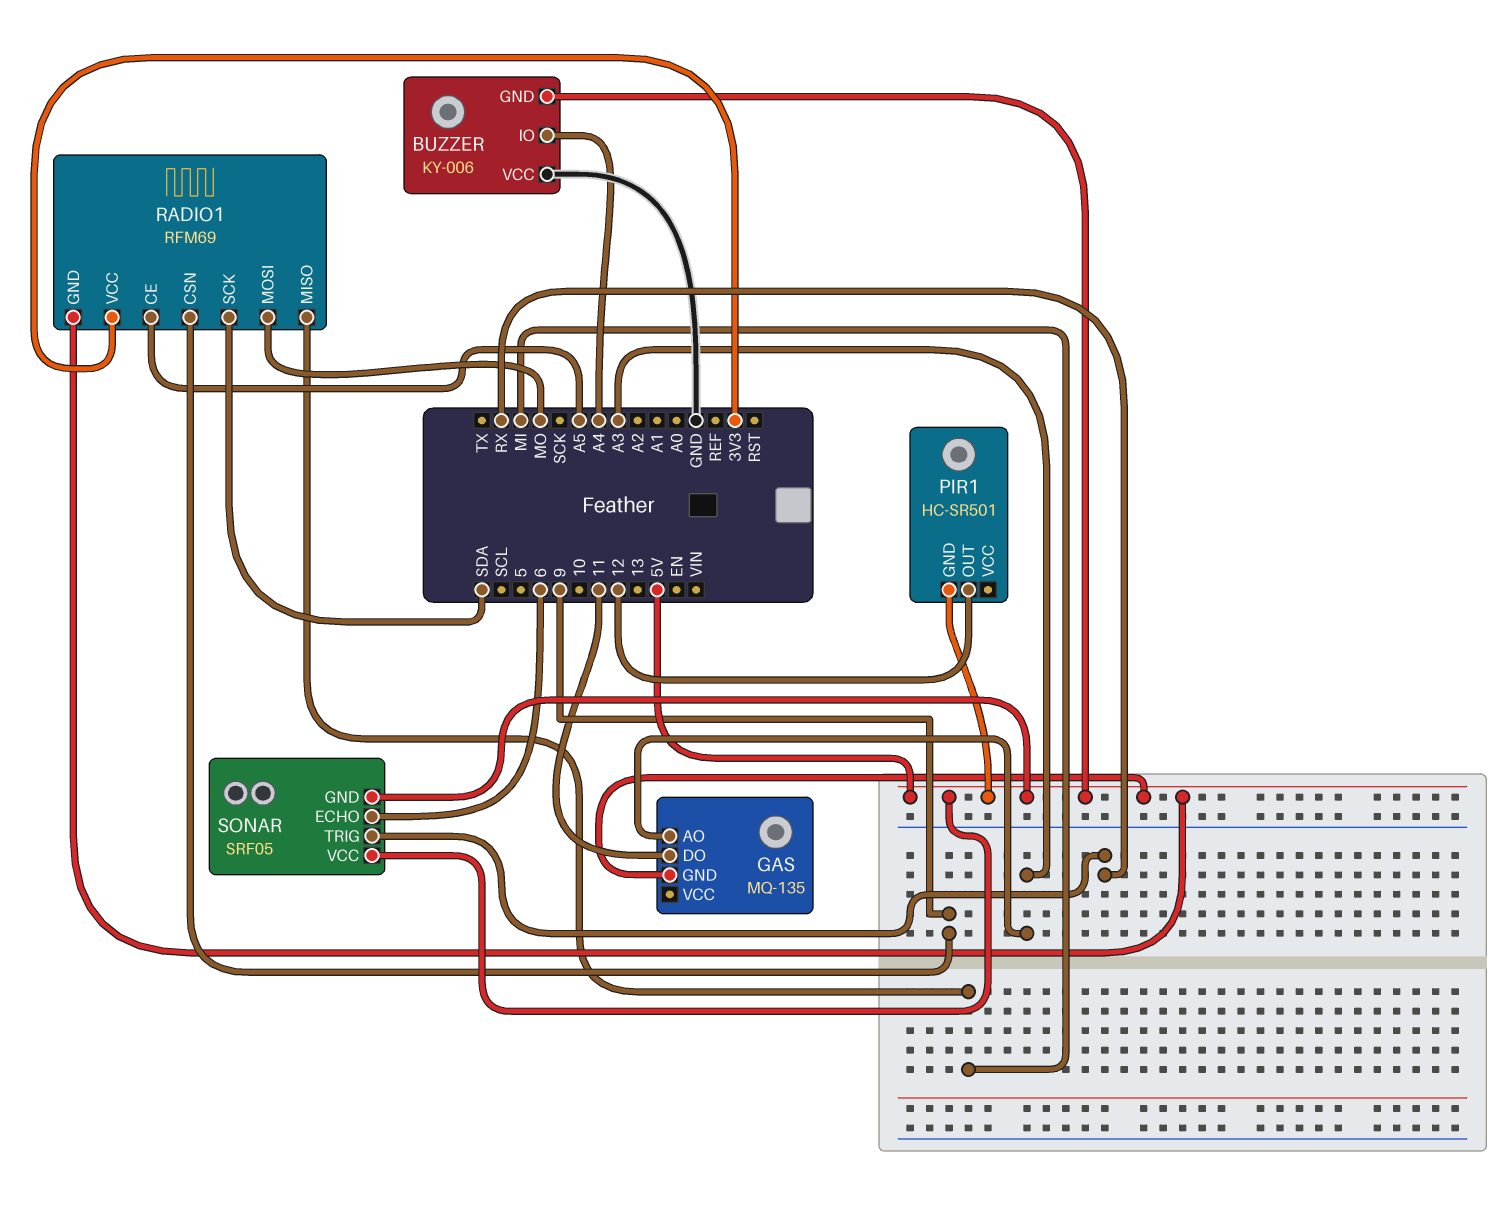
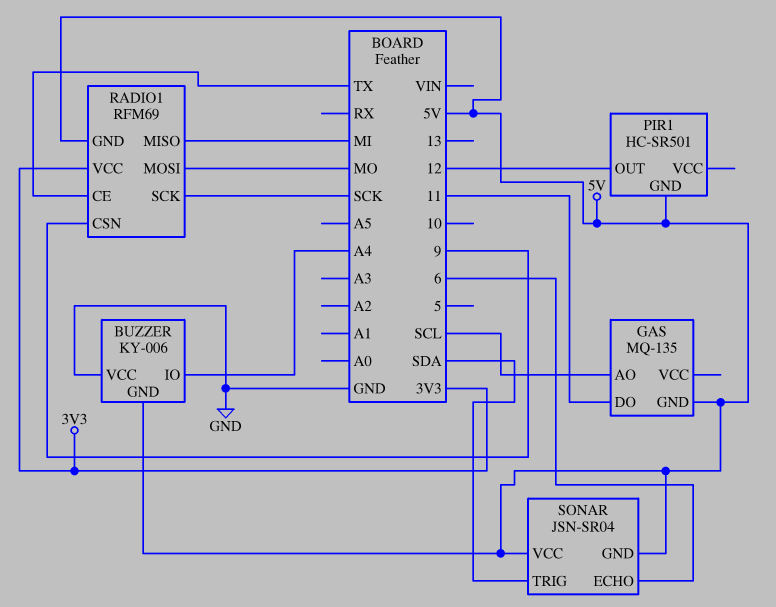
GAS pin AO: A3 -> SCL
RADIO1 pin CE: A5 -> TX
RADIO1 pin SCK: SDA -> SCK
SONAR: SRF05 -> JSN-SR04
SONAR pin TRIG: RX -> SDA

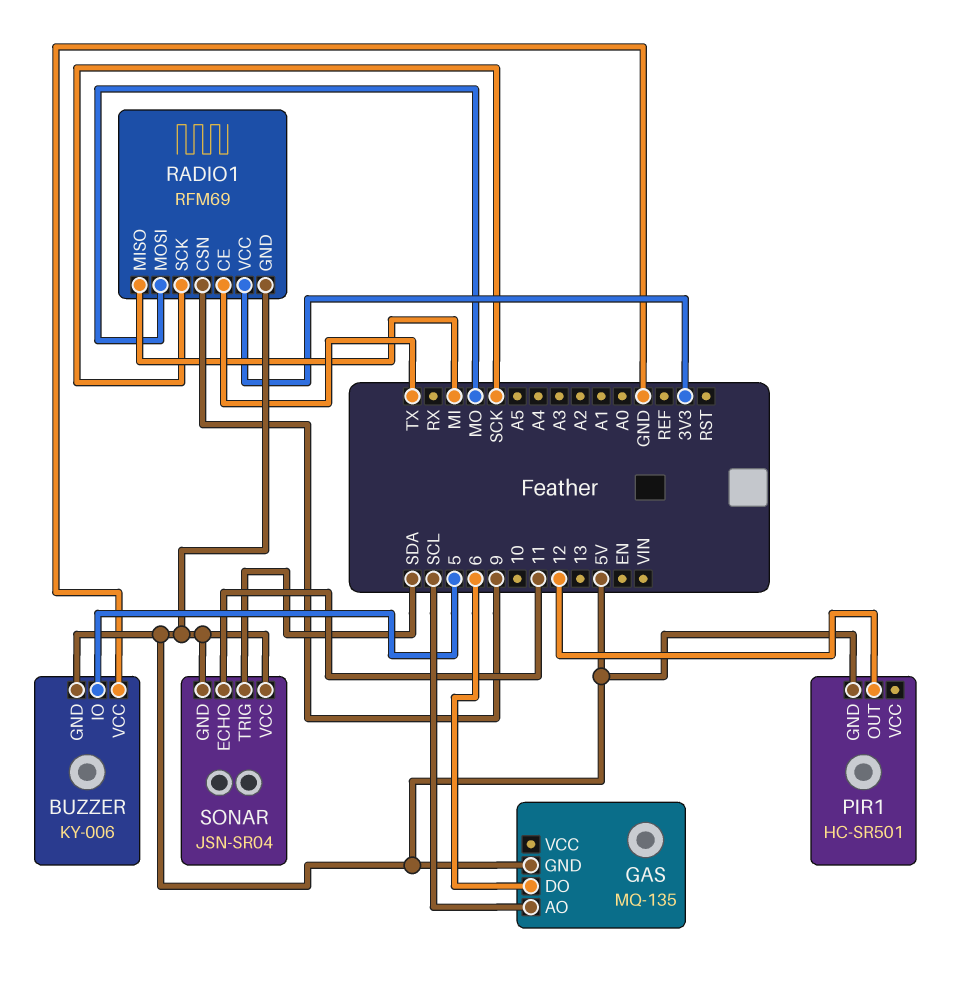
BUZZER pin IO: A4 -> 5
GAS pin DO: 11 -> 6
SONAR pin ECHO: 6 -> 11

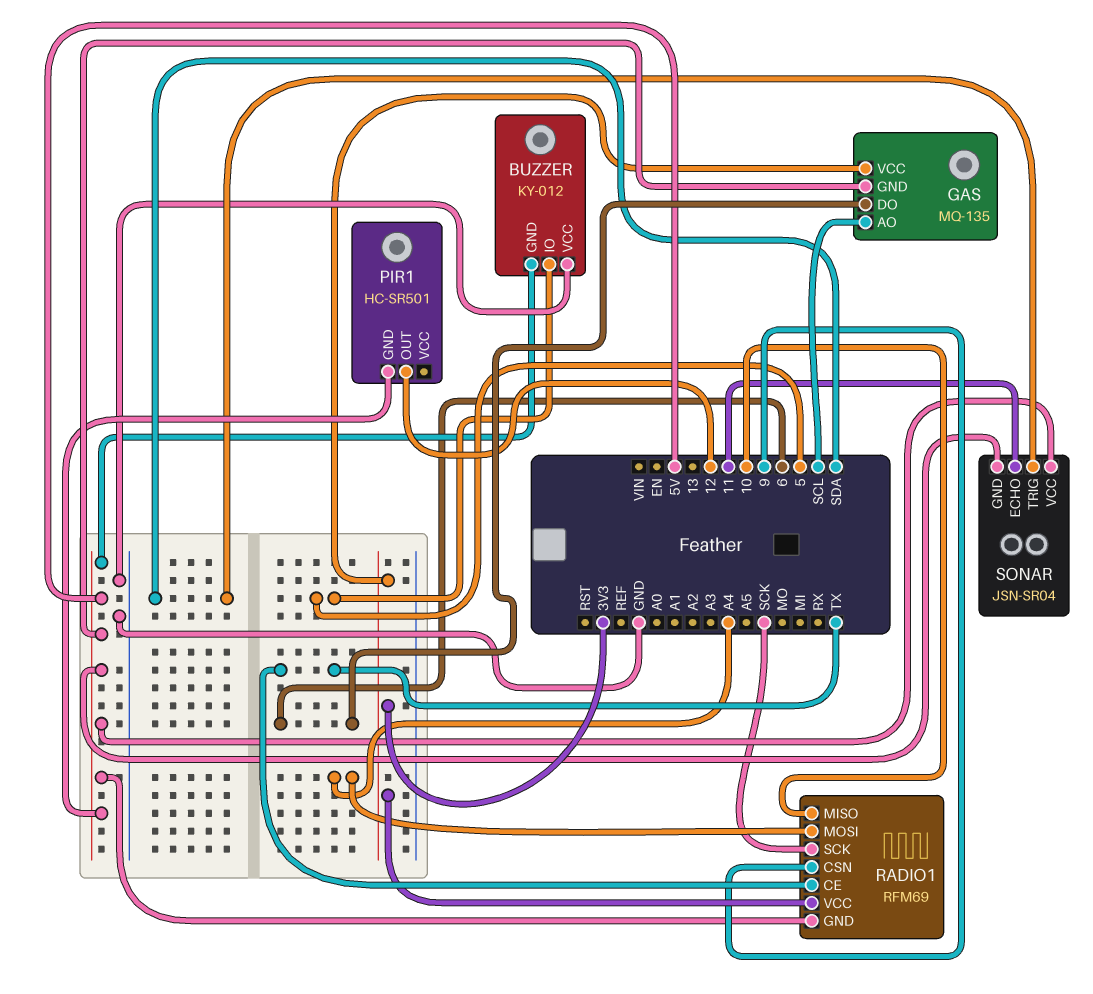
BUZZER: KY-006 -> KY-012
GAS pin VCC: none -> 3V3
RADIO1 pin MISO: MI -> 10
RADIO1 pin MOSI: MO -> A4

